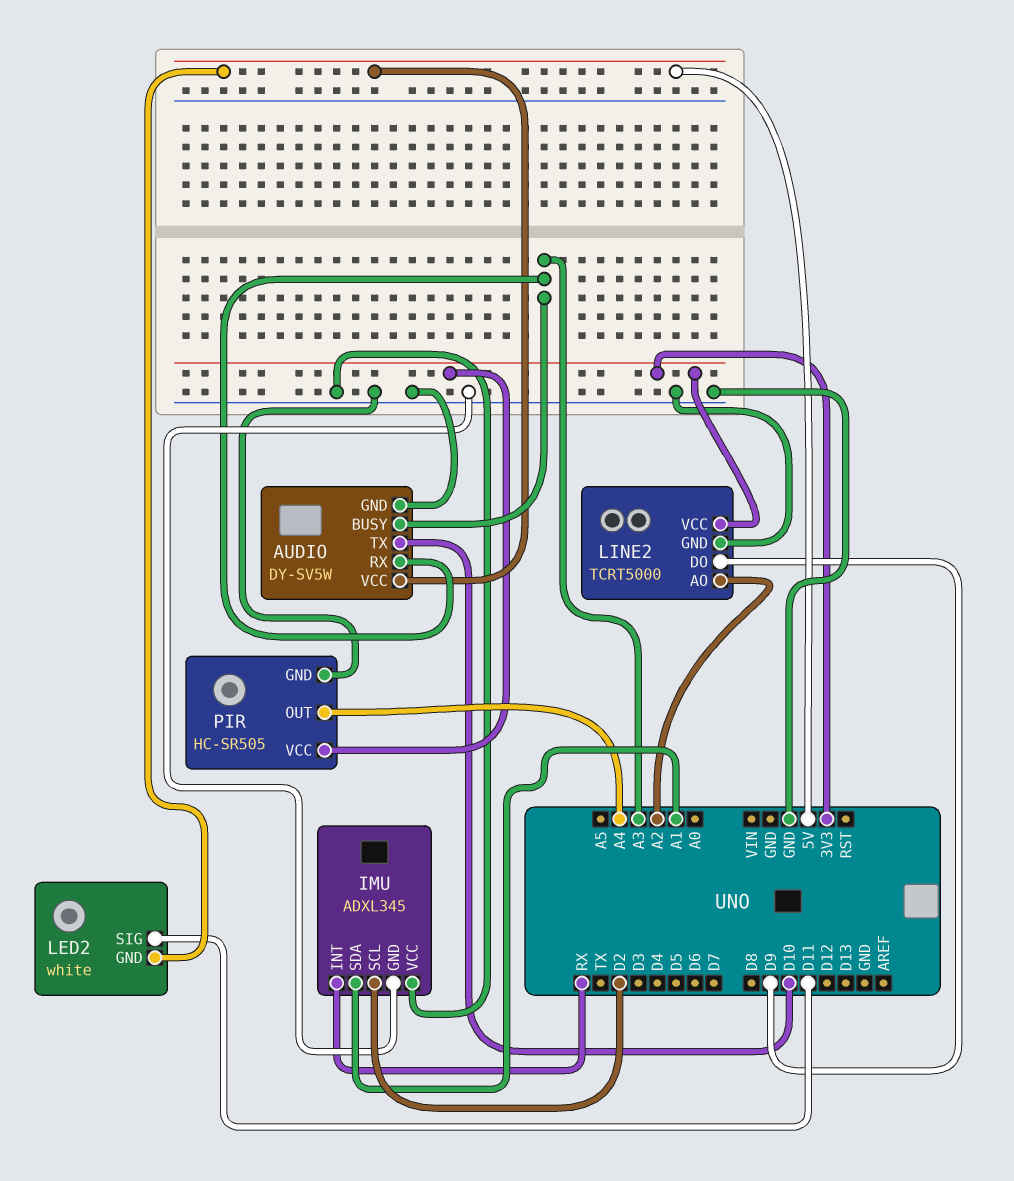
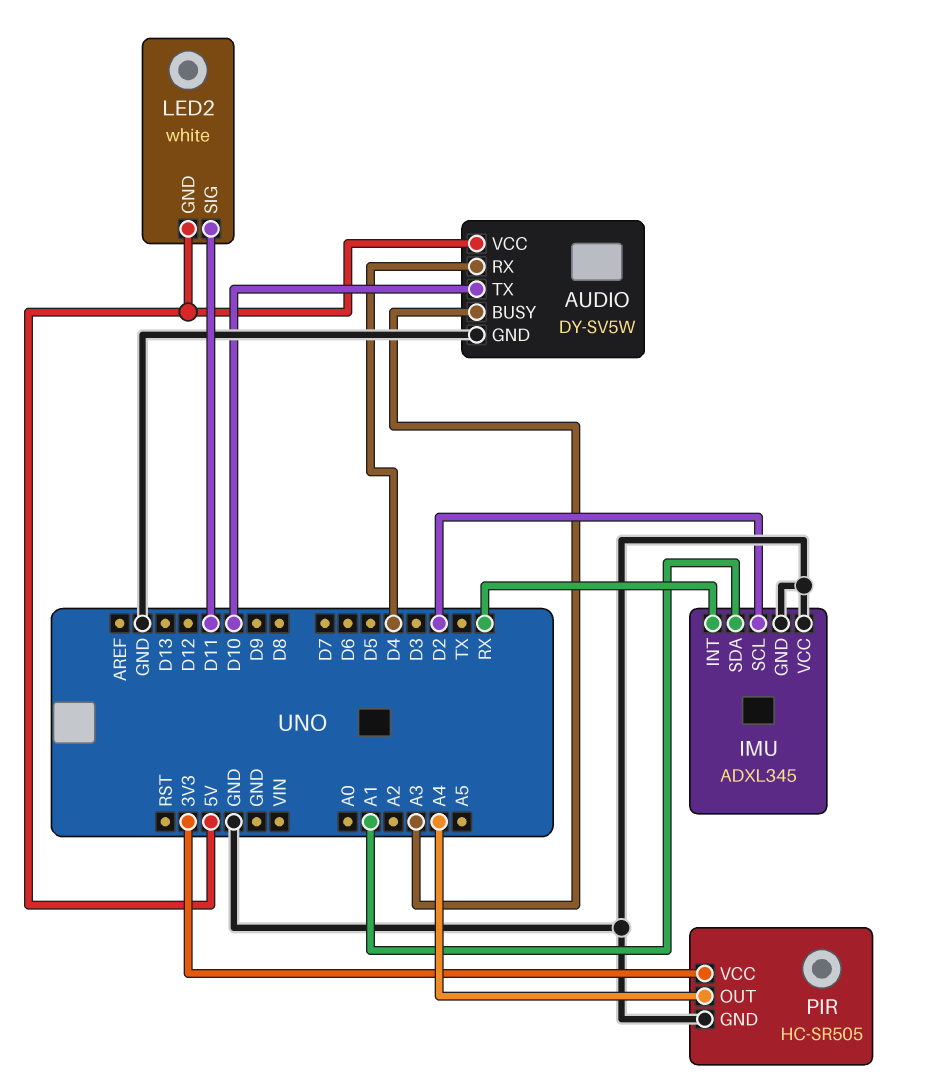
AUDIO pin RX: A3 -> D4
LINE2: TCRT5000 -> none
LINE2 pin AO: A2 -> none
LINE2 pin DO: D9 -> none
LINE2 pin GND: GND -> none
LINE2 pin VCC: 3V3 -> none

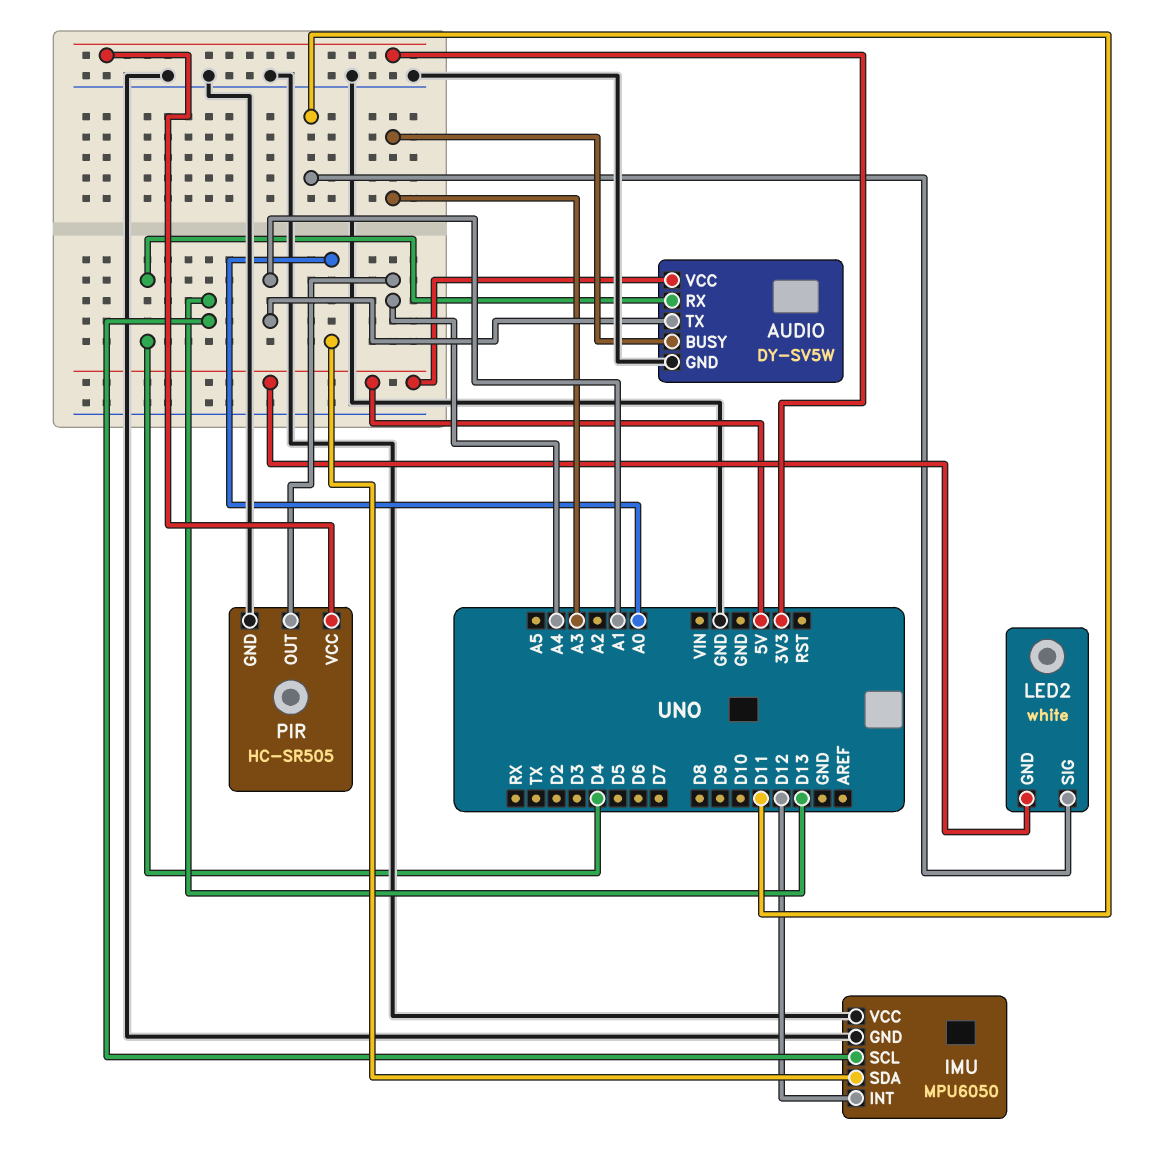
AUDIO pin TX: D10 -> A1
IMU: ADXL345 -> MPU6050
IMU pin INT: RX -> D12
IMU pin SCL: D2 -> D13
IMU pin SDA: A1 -> A0

